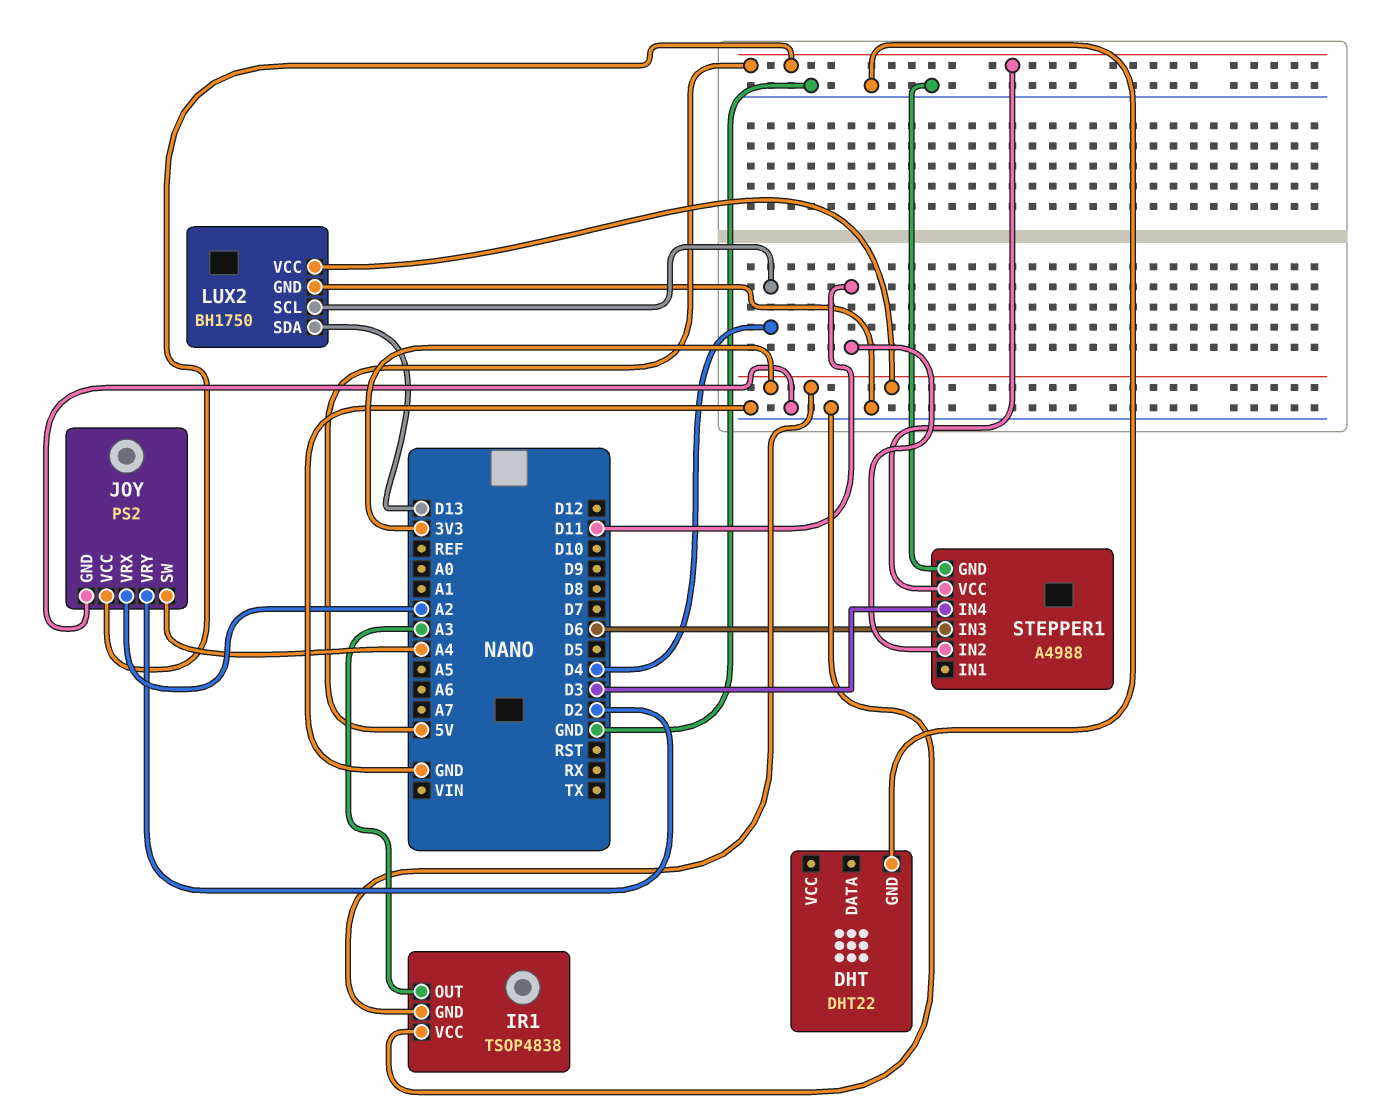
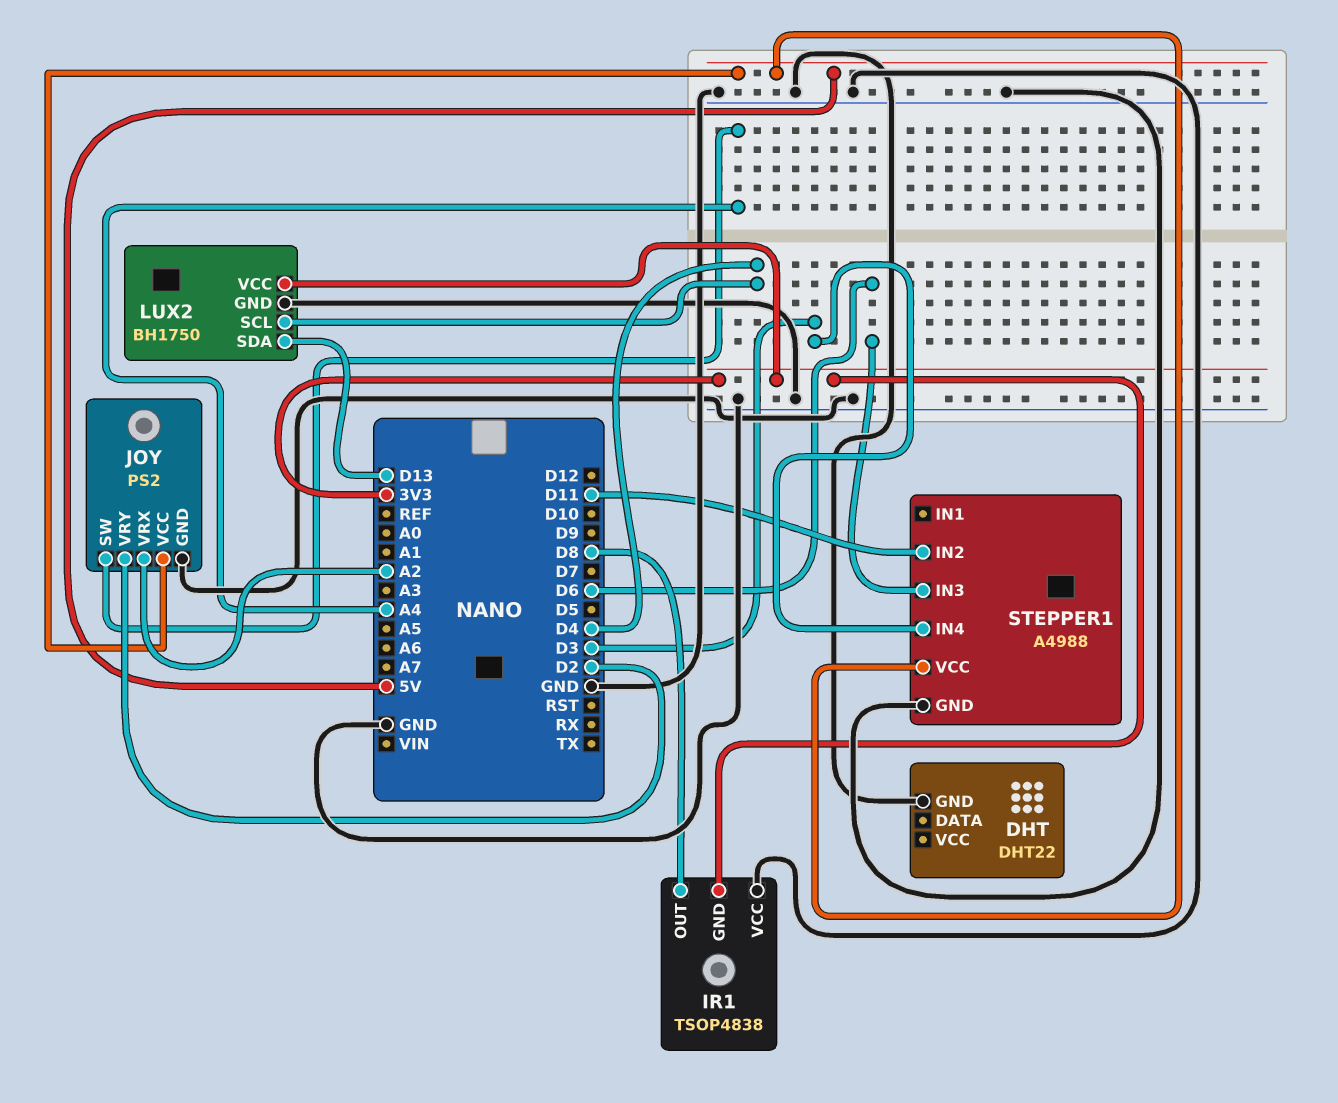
IR1 pin OUT: A3 -> D8

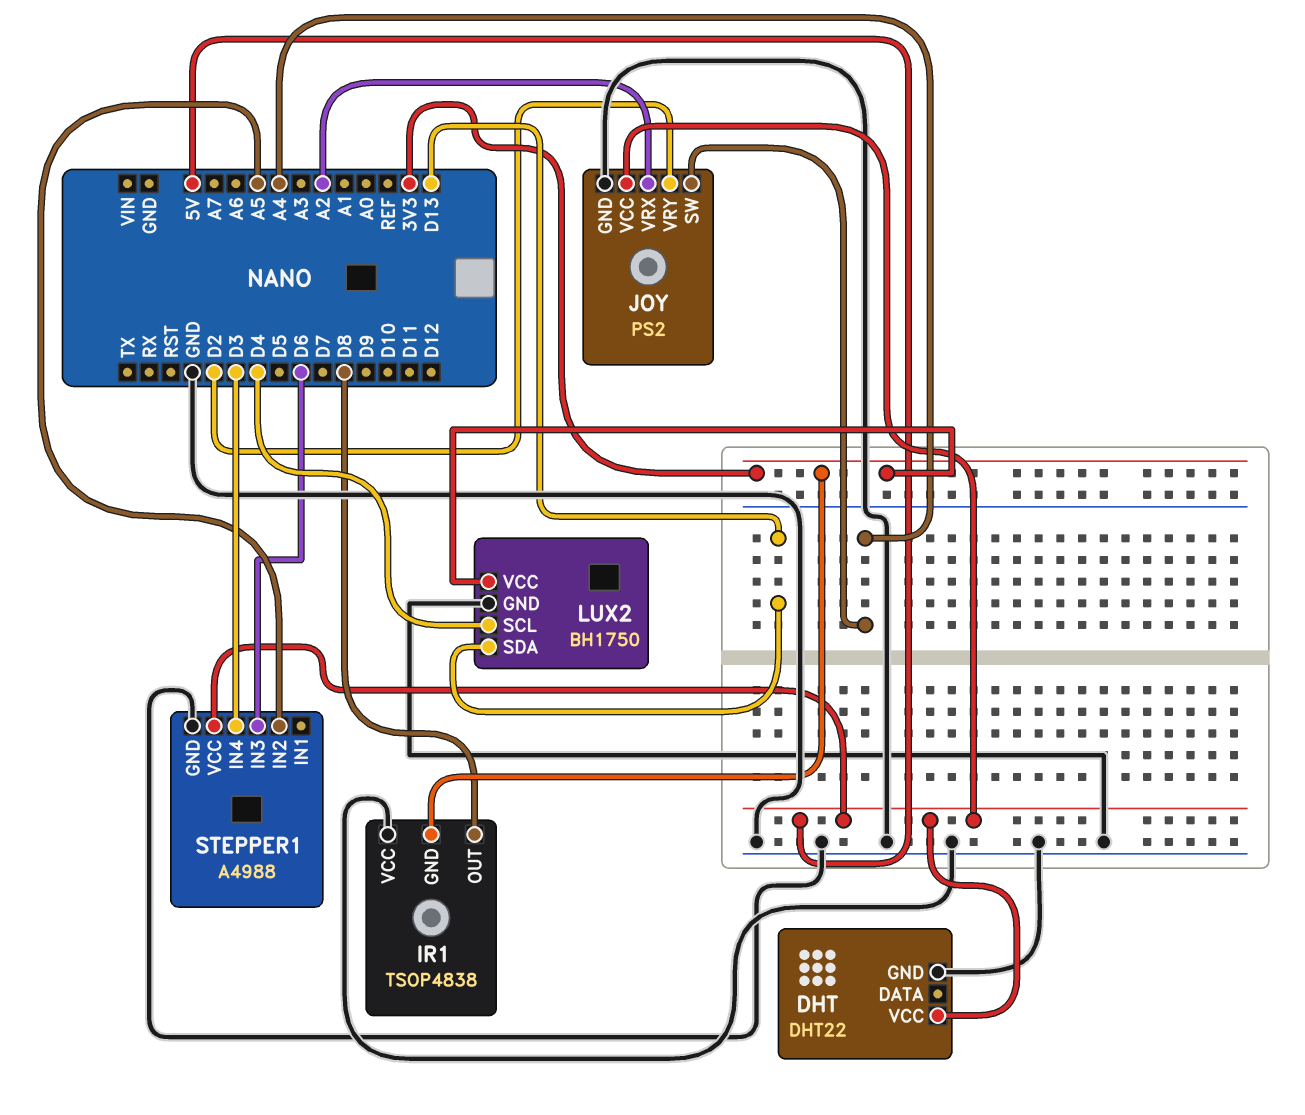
DHT pin VCC: none -> 5V
STEPPER1 pin IN2: D11 -> A5

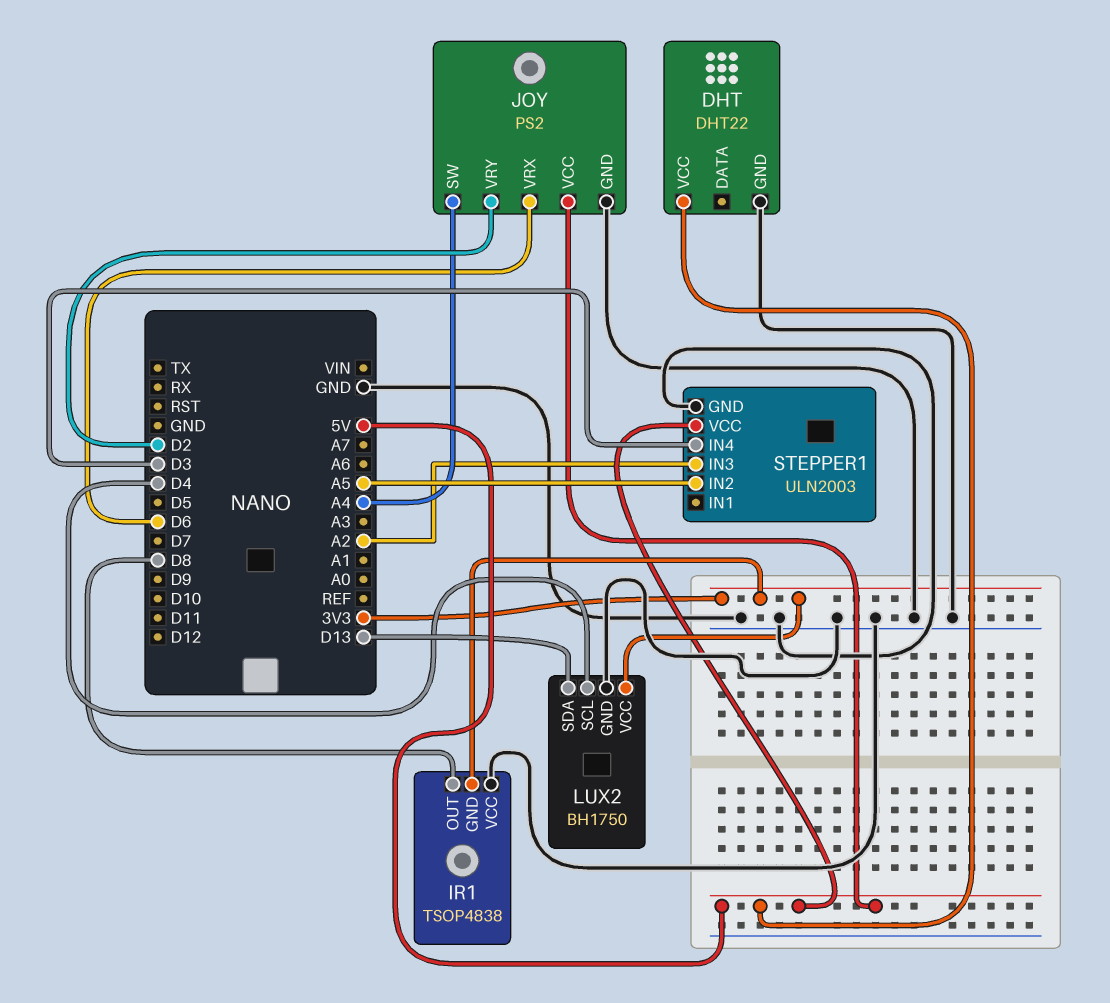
JOY pin VRX: A2 -> D6
STEPPER1: A4988 -> ULN2003
STEPPER1 pin IN3: D6 -> A2

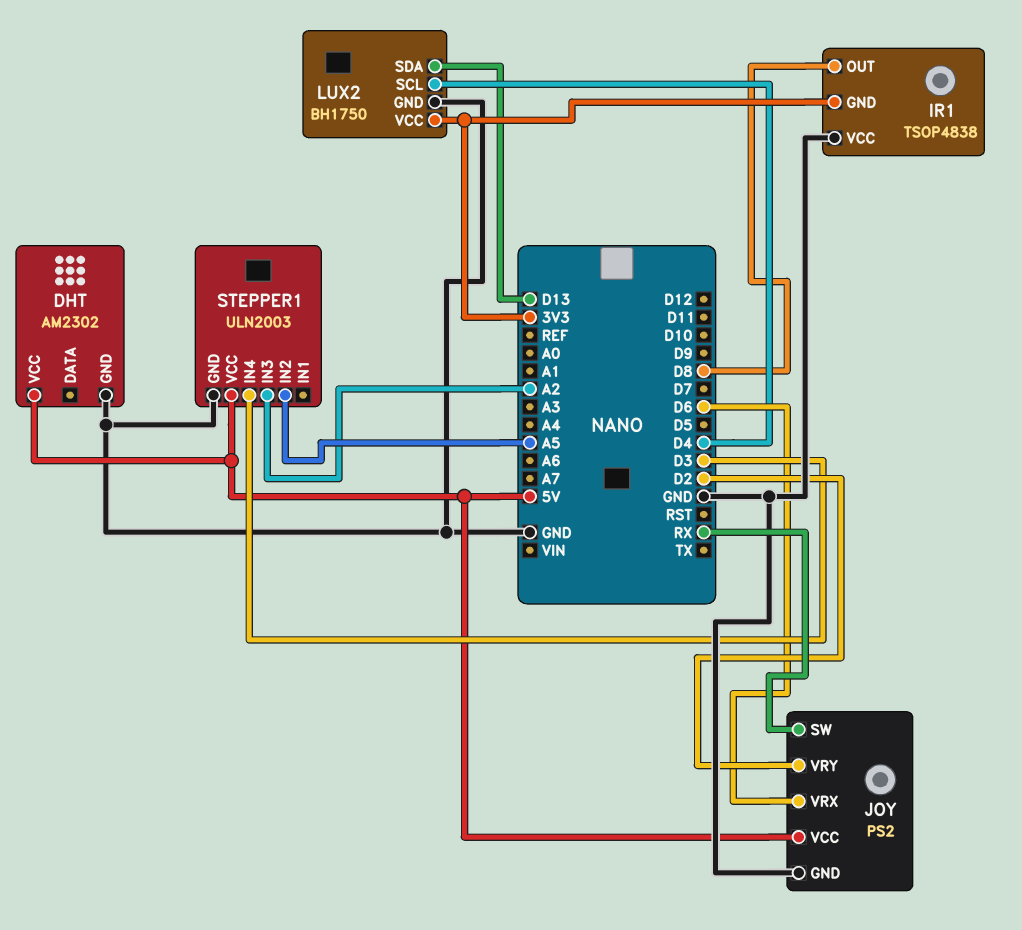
DHT: DHT22 -> AM2302
JOY pin SW: A4 -> RX

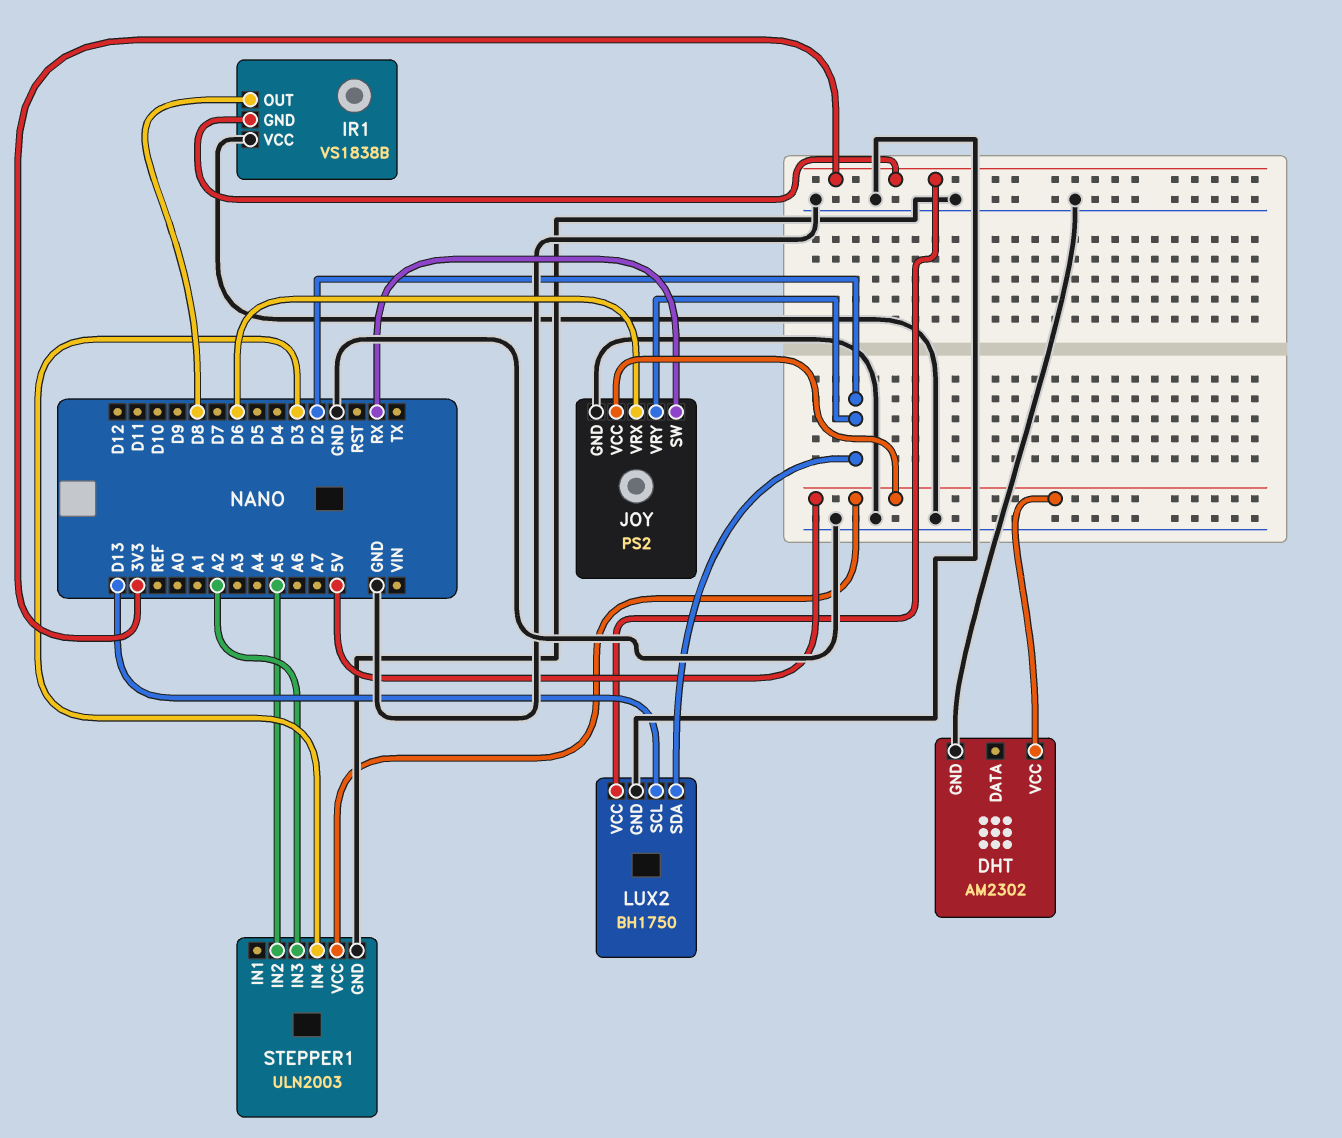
IR1: TSOP4838 -> VS1838B
LUX2 pin SCL: D4 -> D13
LUX2 pin SDA: D13 -> D2

